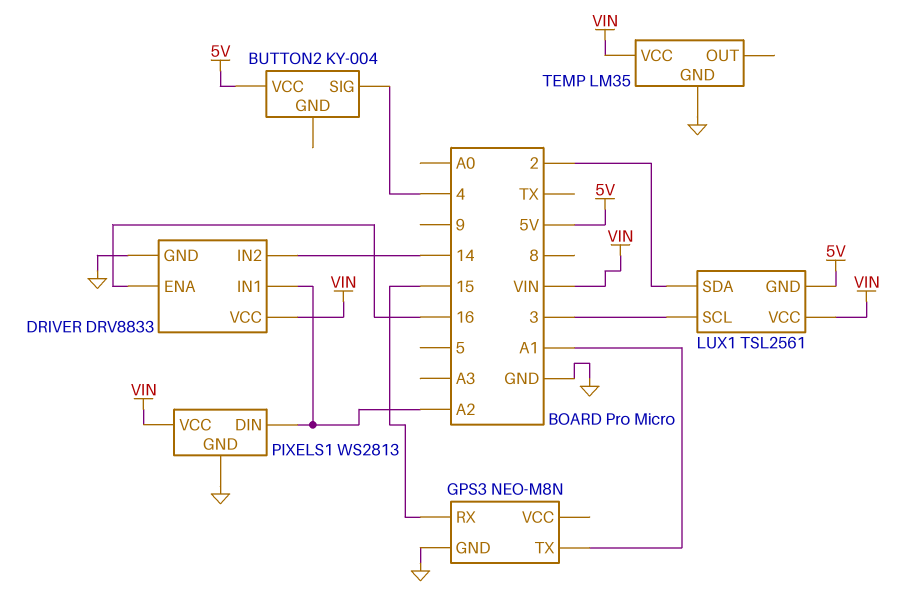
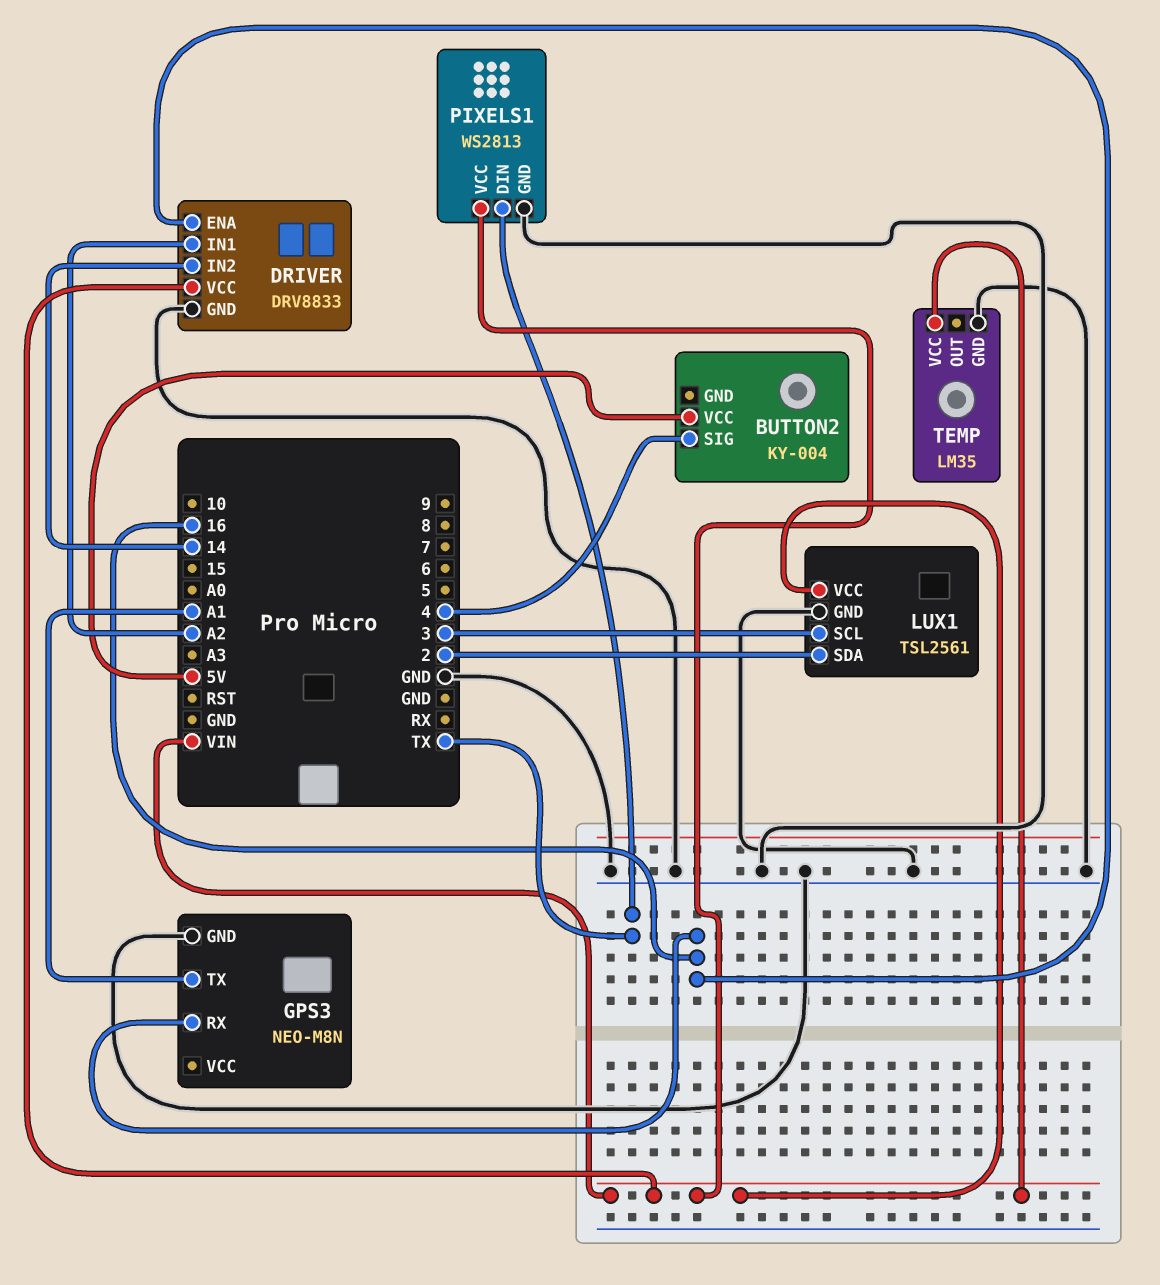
GPS3 pin RX: 15 -> 16
LUX1 pin GND: 5V -> GND
PIXELS1 pin DIN: A2 -> TX

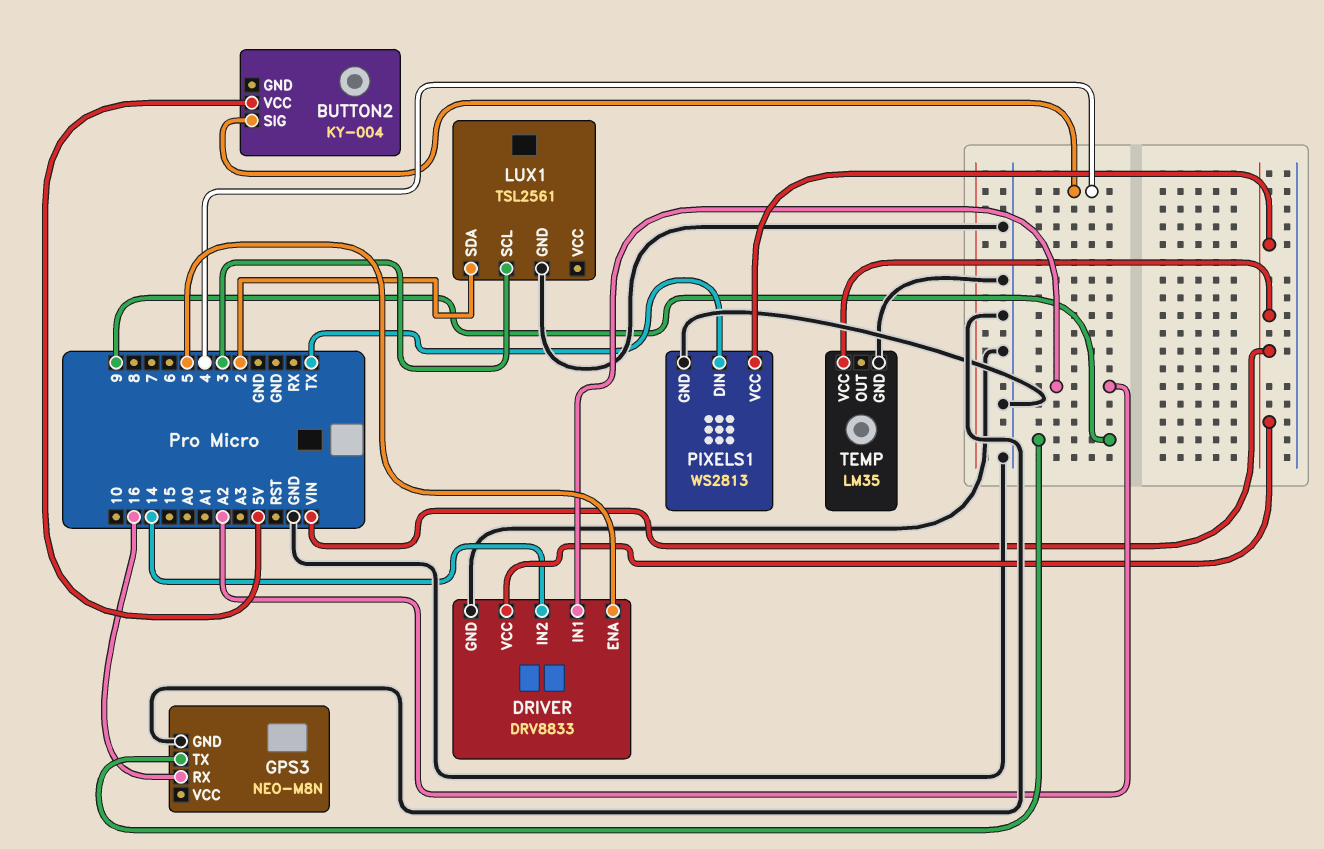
DRIVER pin ENA: 16 -> 5
GPS3 pin TX: A1 -> 9
LUX1 pin VCC: VIN -> none

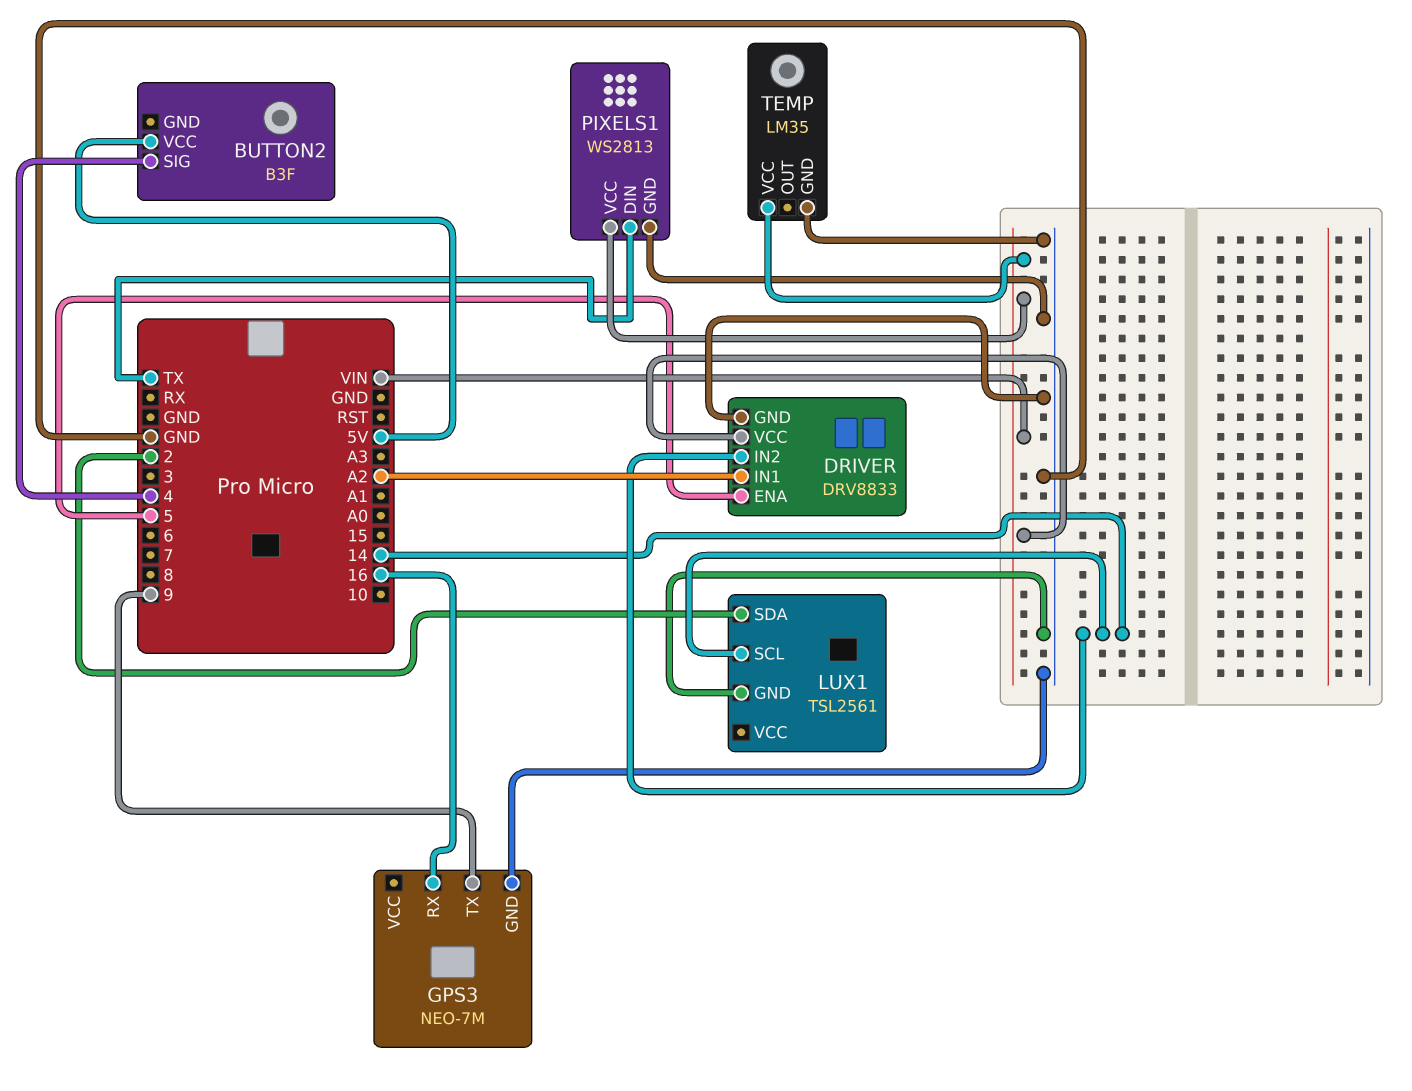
BUTTON2: KY-004 -> B3F
GPS3: NEO-M8N -> NEO-7M
LUX1 pin SCL: 3 -> 14

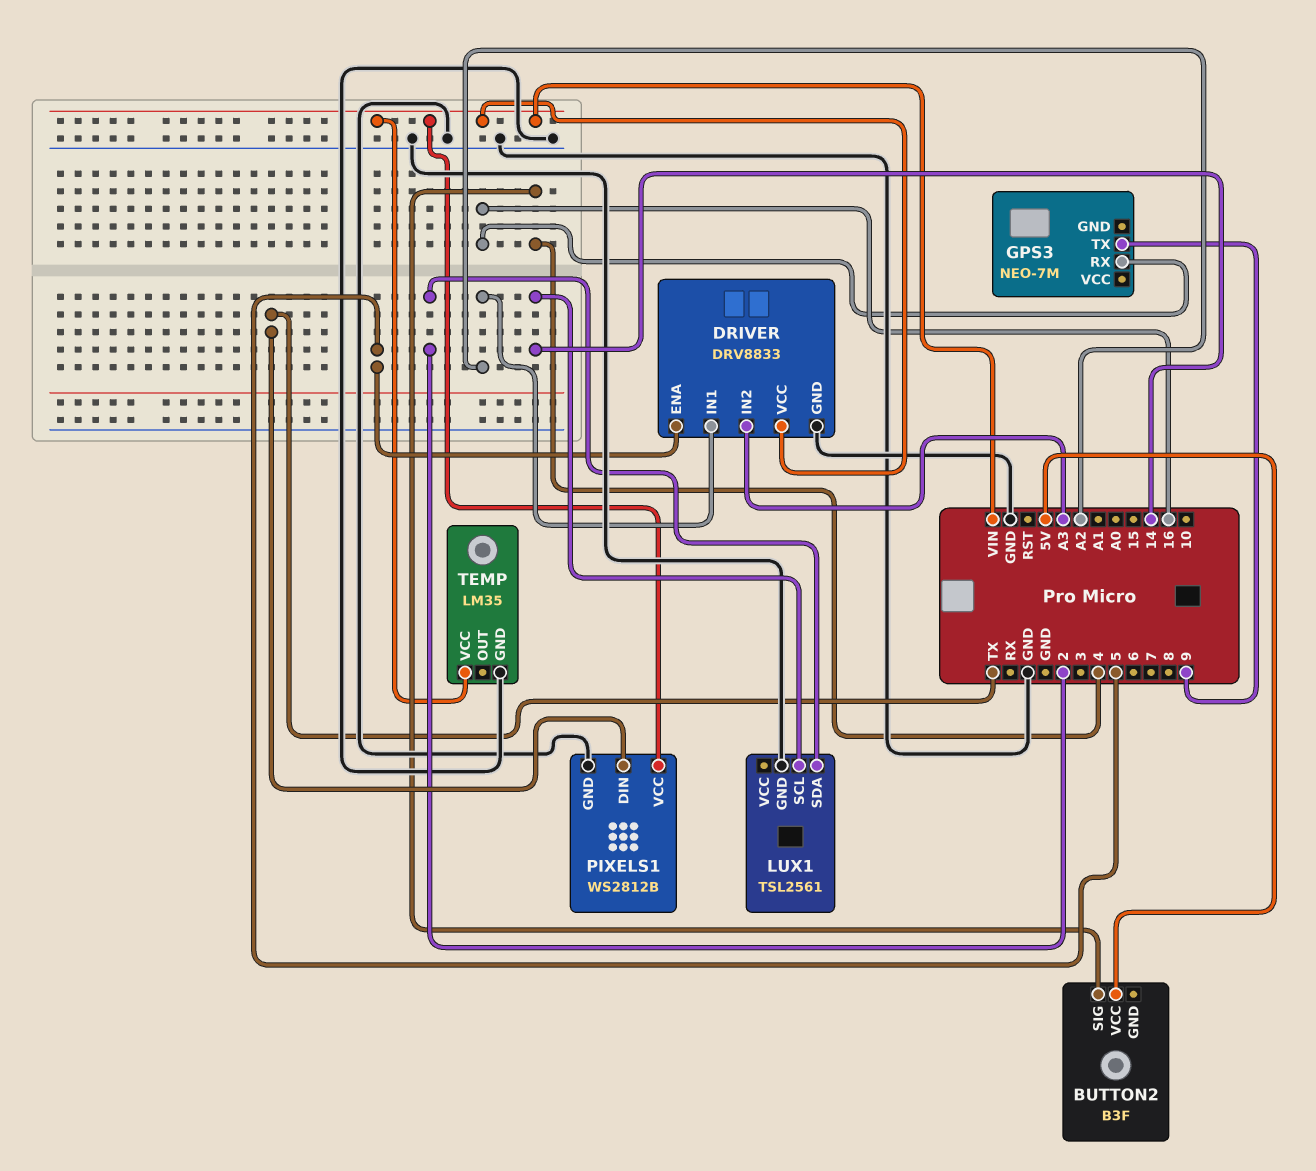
DRIVER pin IN2: 14 -> A3
GPS3 pin GND: GND -> none
PIXELS1: WS2813 -> WS2812B

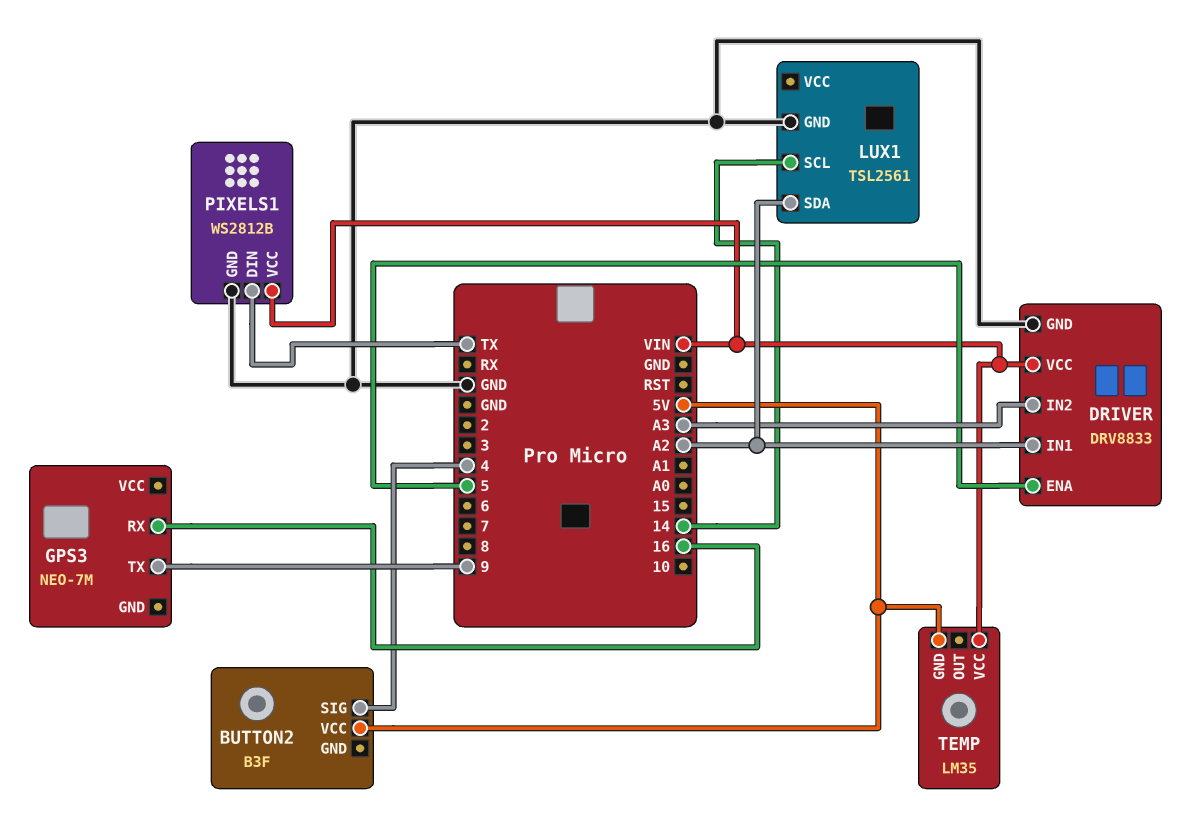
LUX1 pin SDA: 2 -> A2
TEMP pin GND: GND -> 5V

